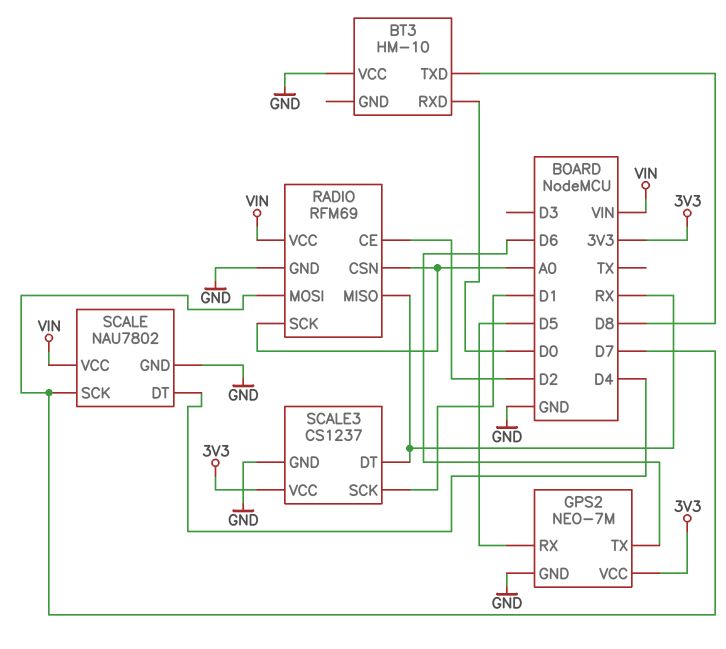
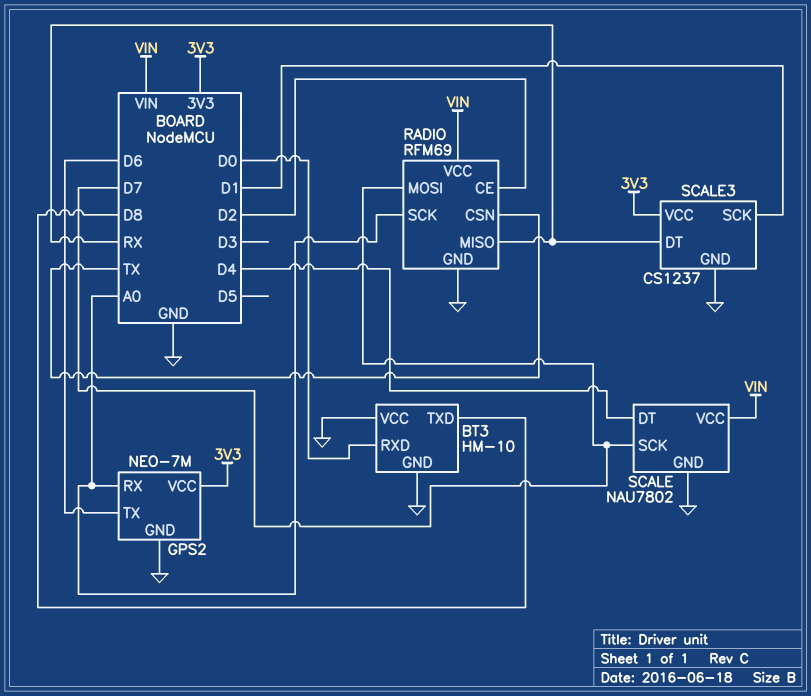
BT3 pin GND: none -> GND
GPS2 pin RX: D5 -> A0
RADIO pin CSN: A0 -> TX

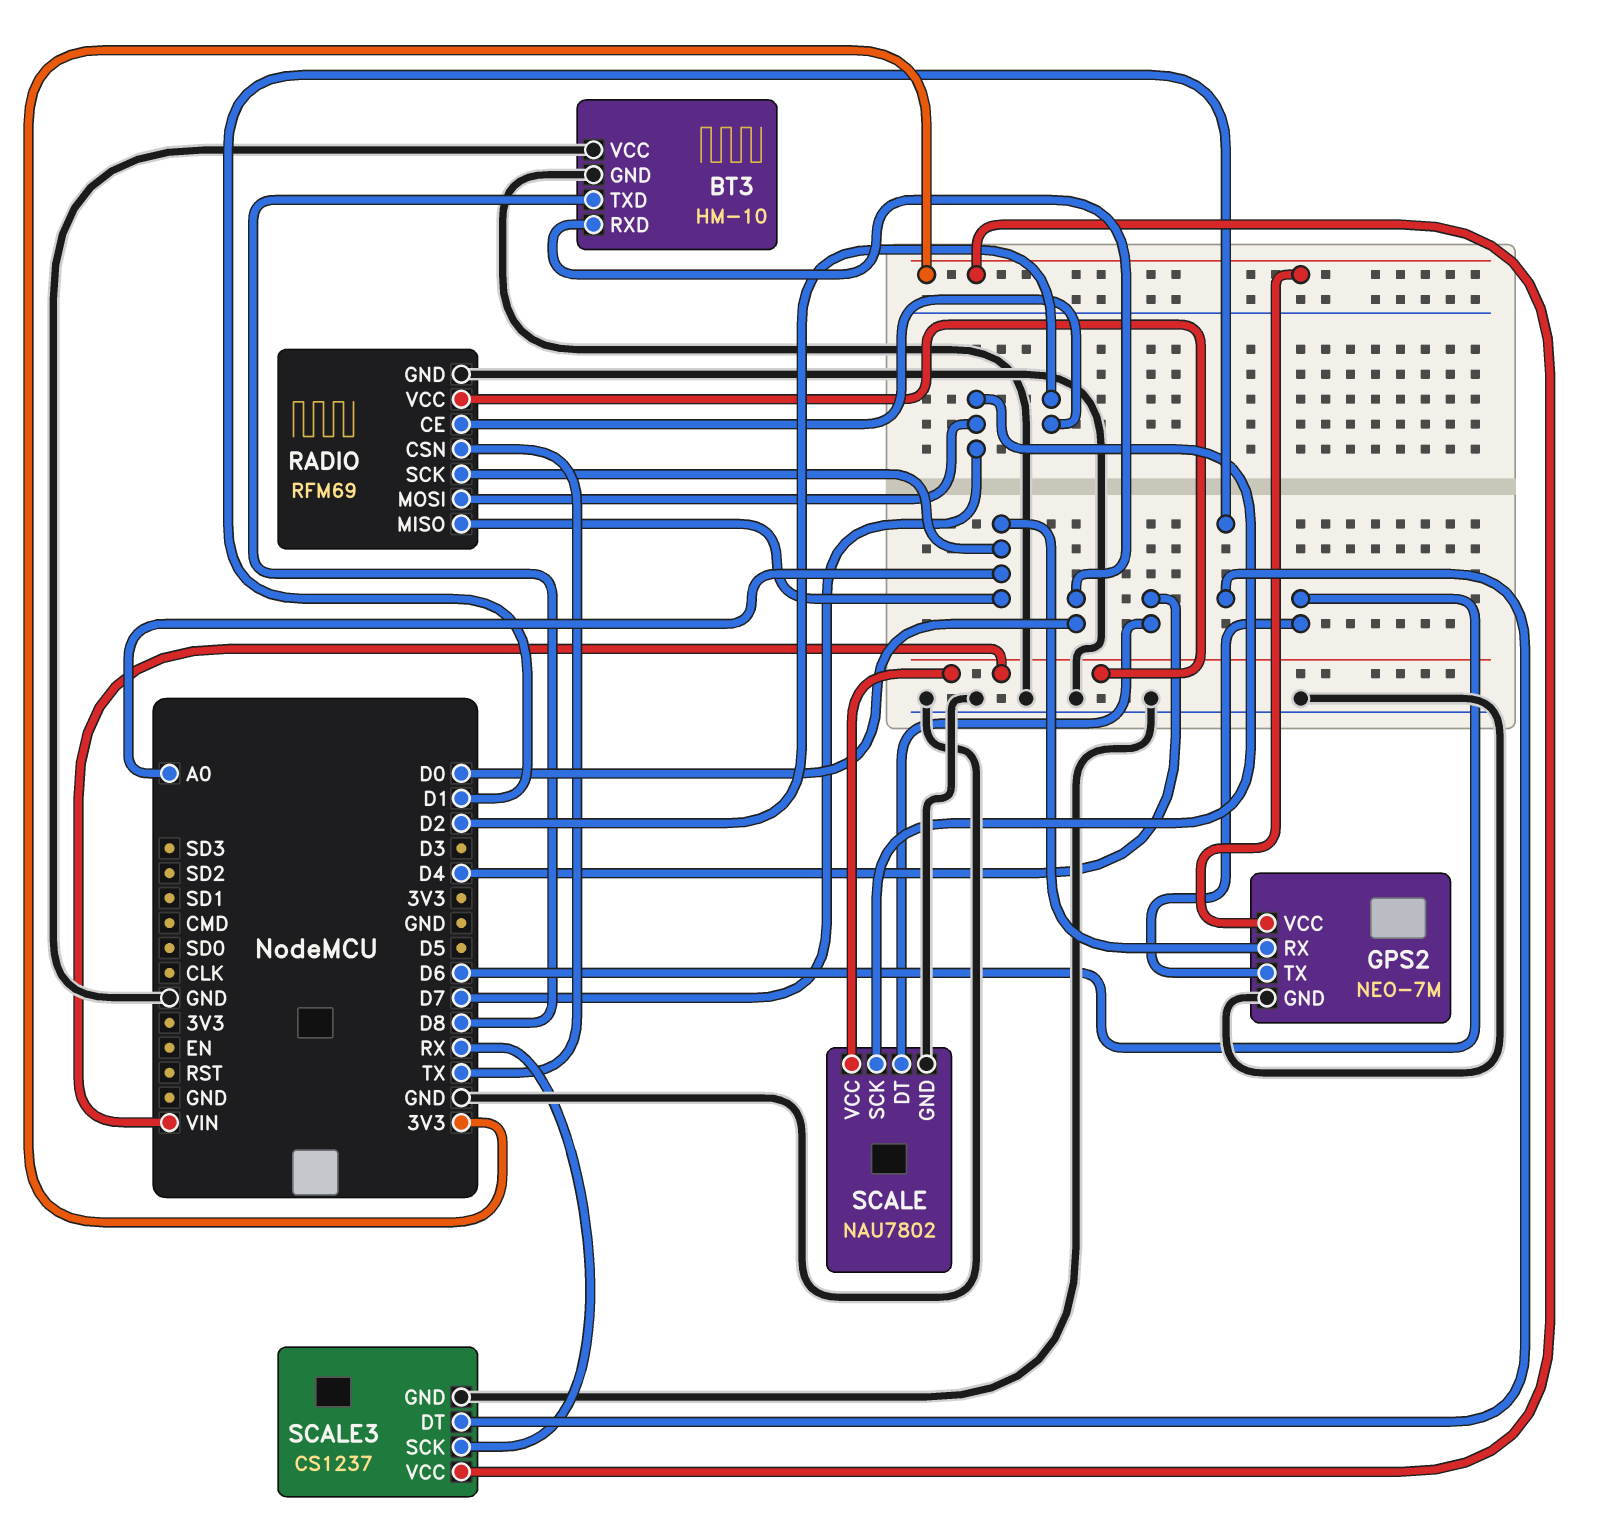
RADIO pin MISO: RX -> A0
SCALE3 pin DT: RX -> D1
SCALE3 pin SCK: D1 -> RX

